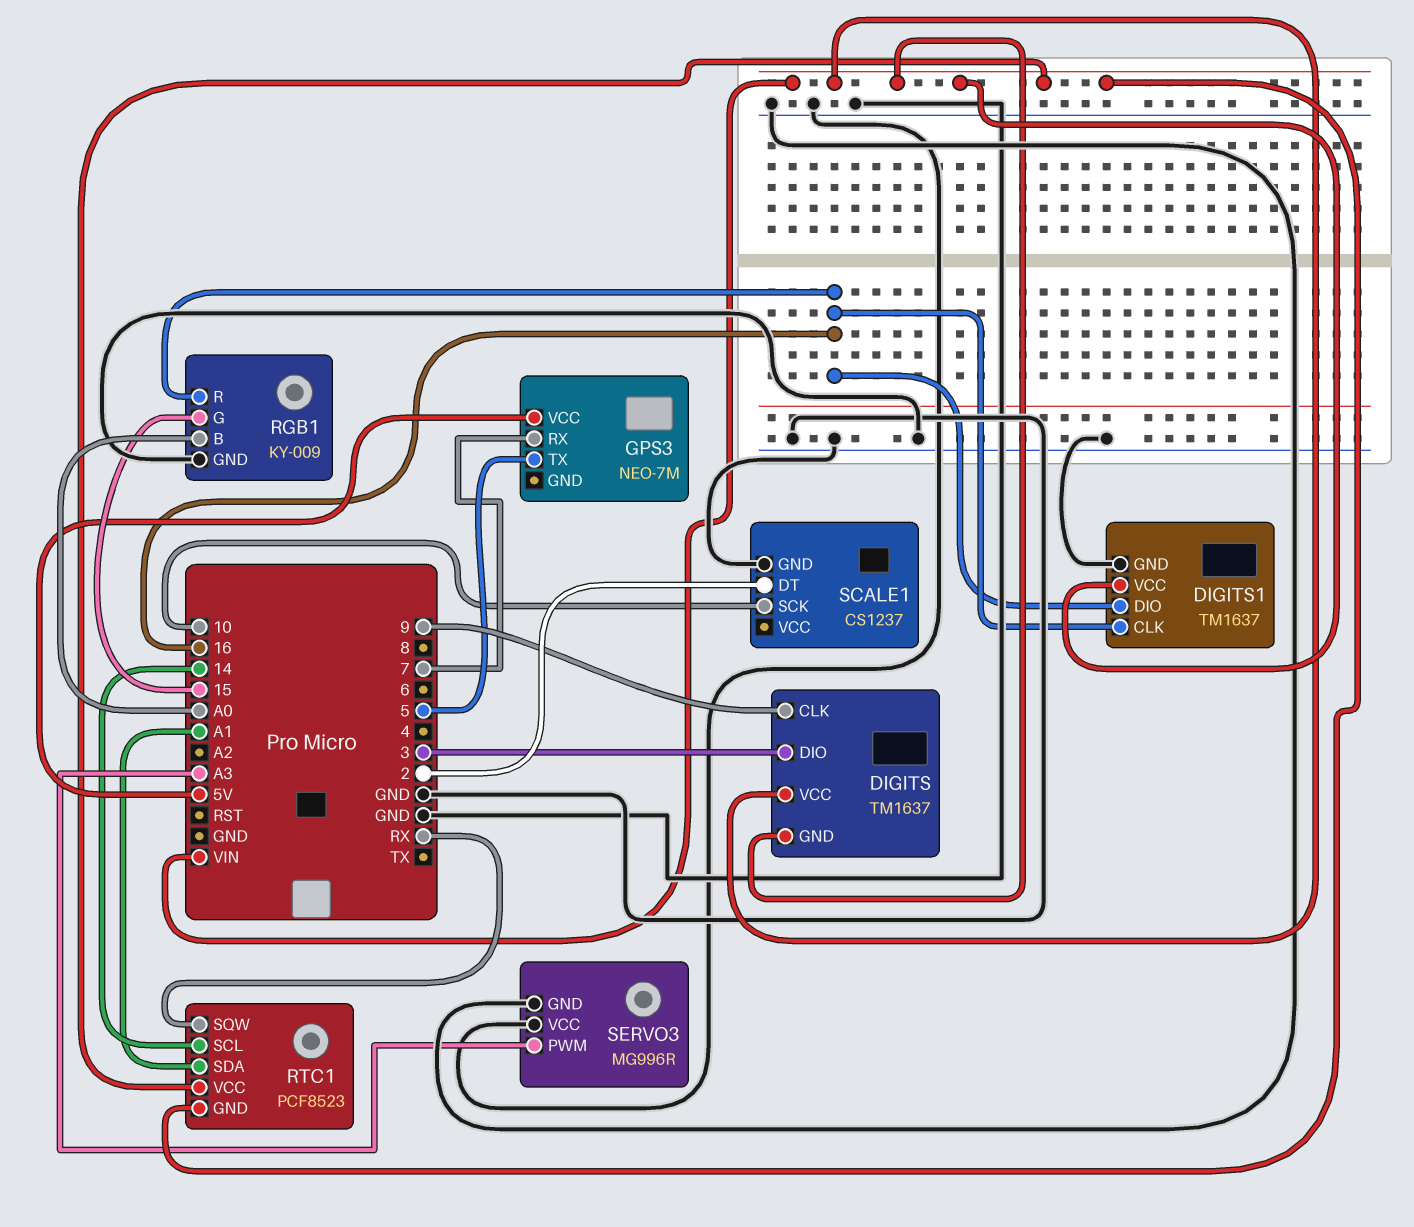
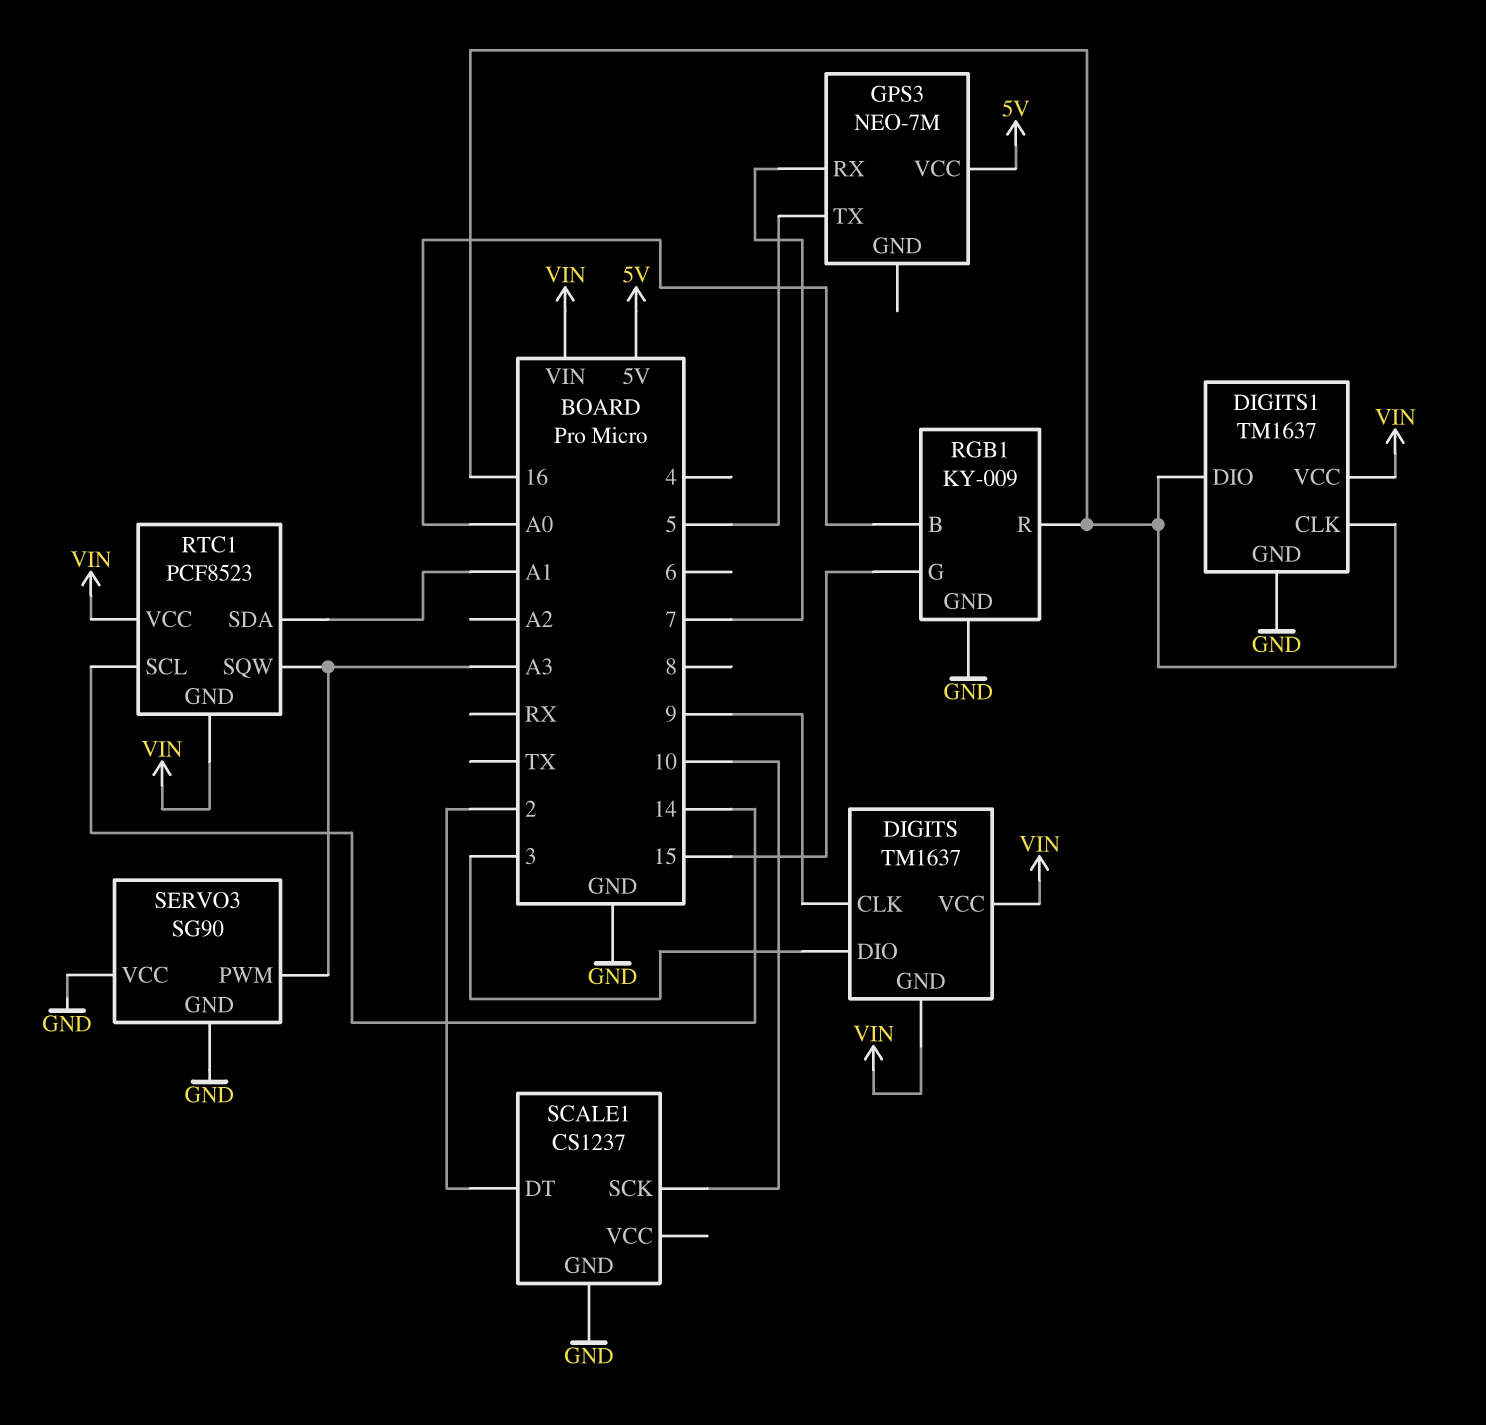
RTC1 pin SQW: RX -> A3
SERVO3: MG996R -> SG90

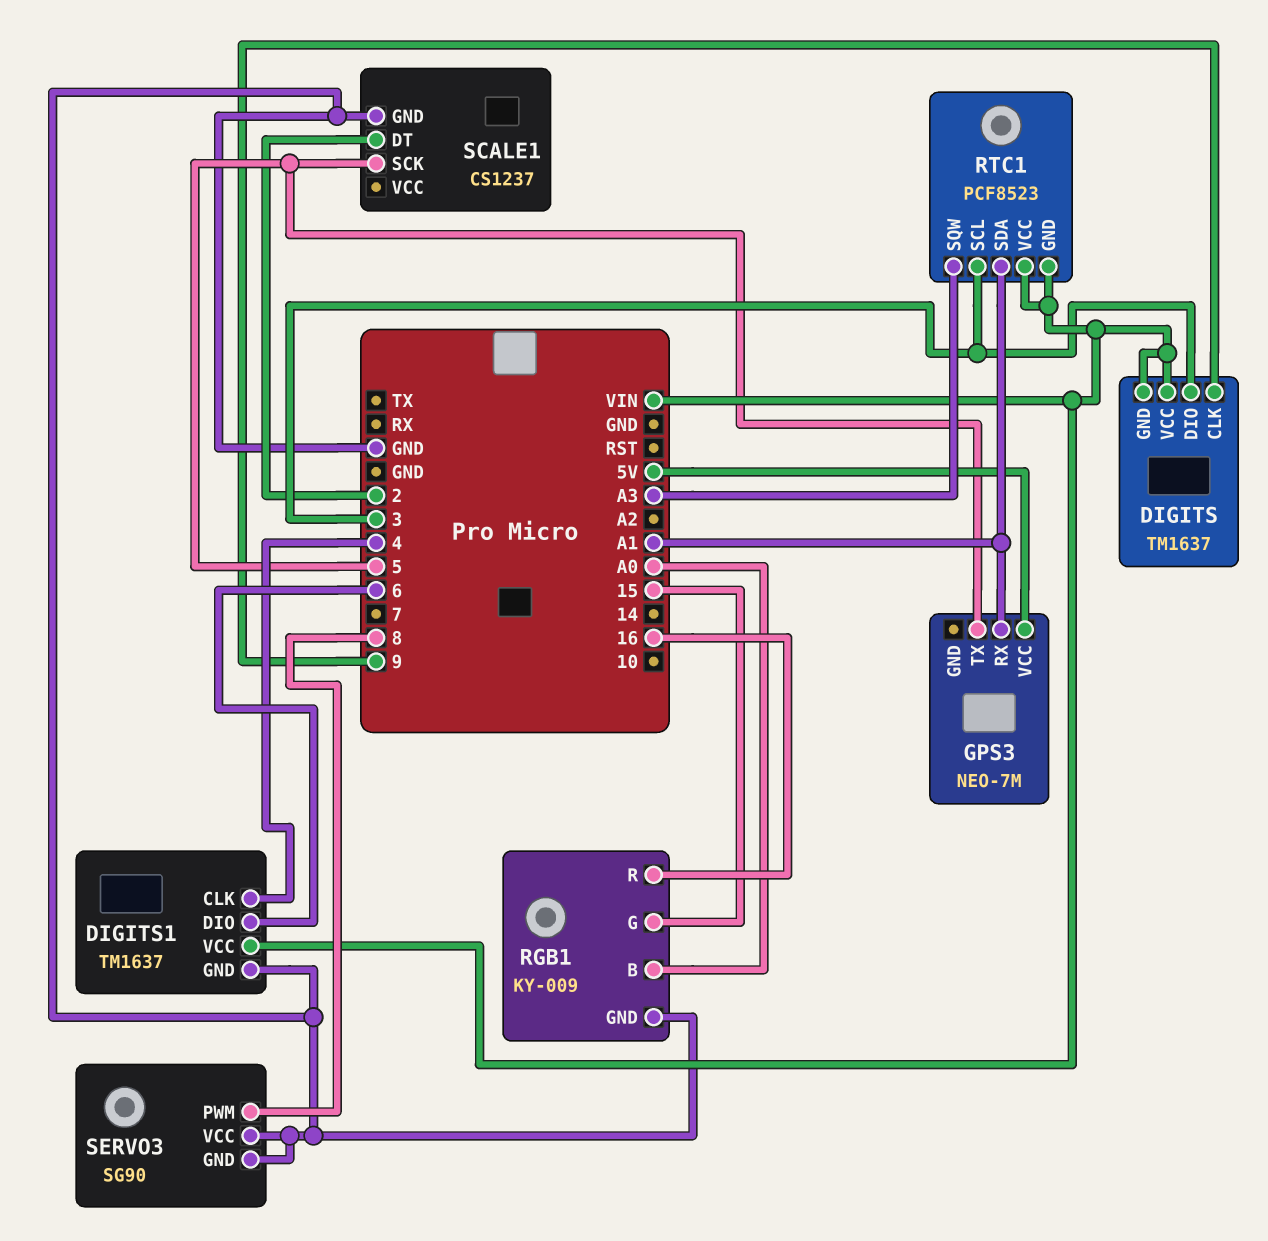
DIGITS1 pin CLK: 16 -> 4
DIGITS1 pin DIO: 16 -> 6
GPS3 pin RX: 7 -> A1
RTC1 pin SCL: 14 -> 3
SCALE1 pin SCK: 10 -> 5
SERVO3 pin PWM: A3 -> 8

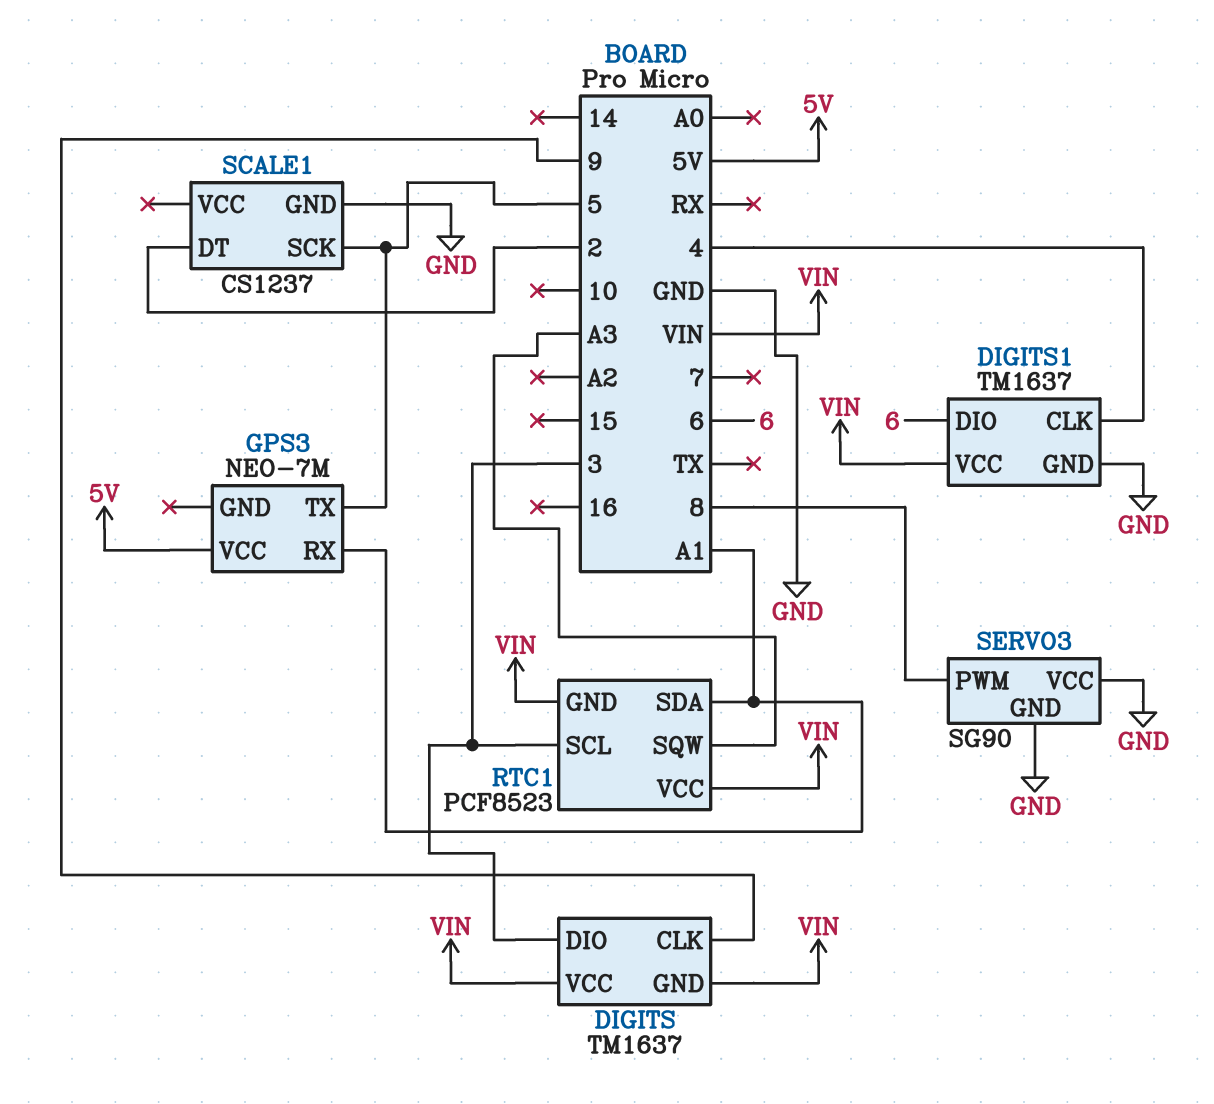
RGB1: KY-009 -> none
RGB1 pin B: A0 -> none
RGB1 pin G: 15 -> none
RGB1 pin GND: GND -> none
RGB1 pin R: 16 -> none

